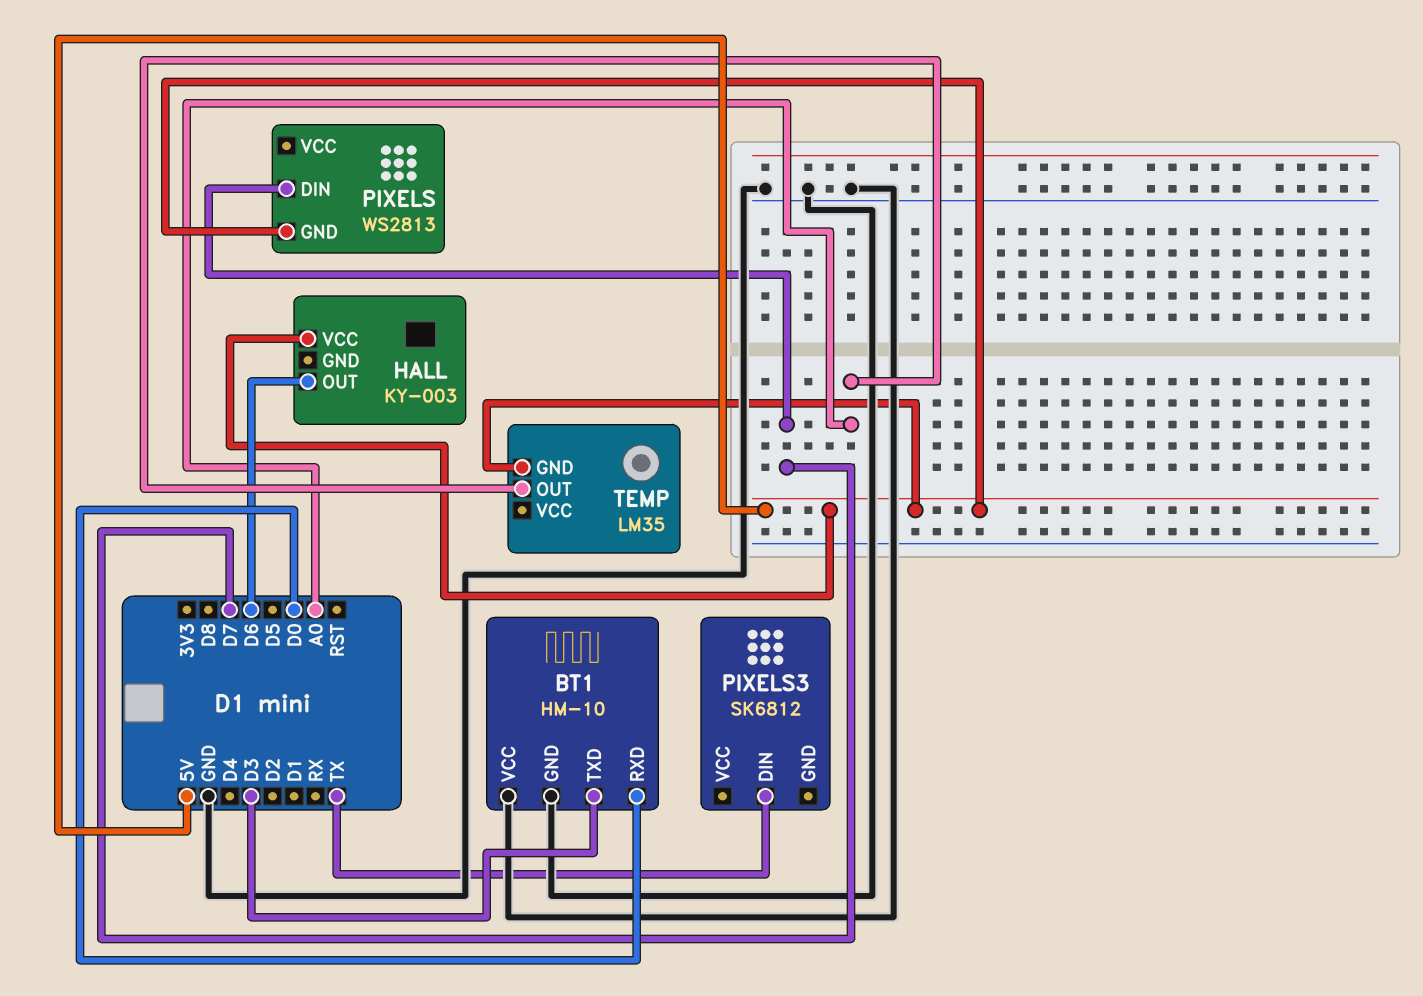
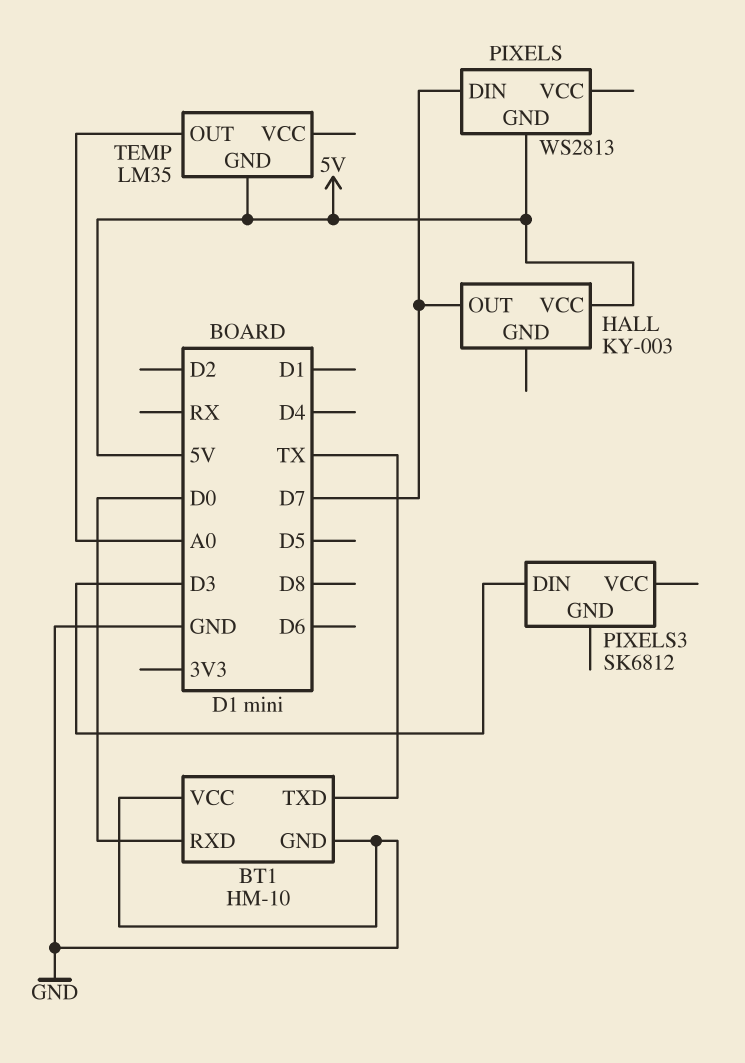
BT1 pin TXD: D3 -> TX
HALL pin OUT: D6 -> D7
PIXELS3 pin DIN: TX -> D3

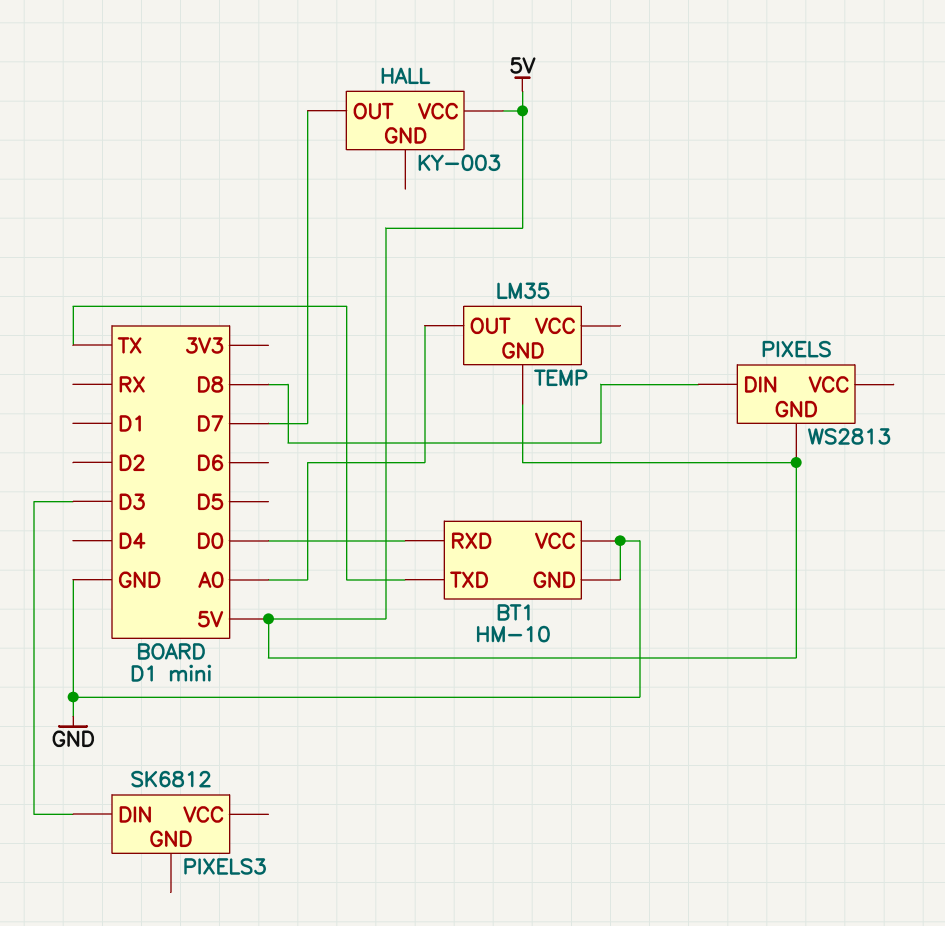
PIXELS pin DIN: D7 -> D8

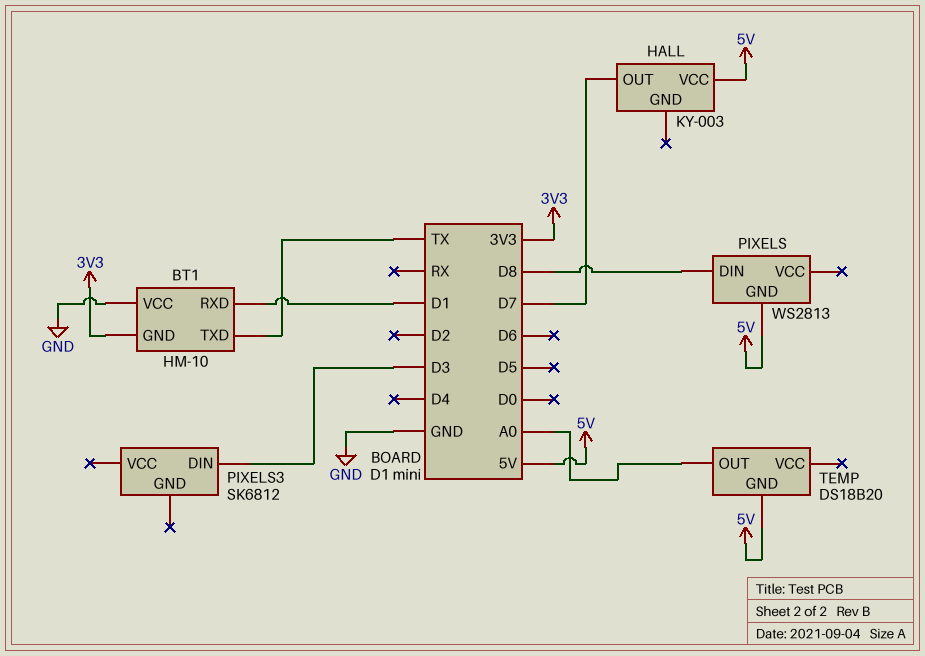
BT1 pin GND: GND -> 3V3
BT1 pin RXD: D0 -> D1
TEMP: LM35 -> DS18B20

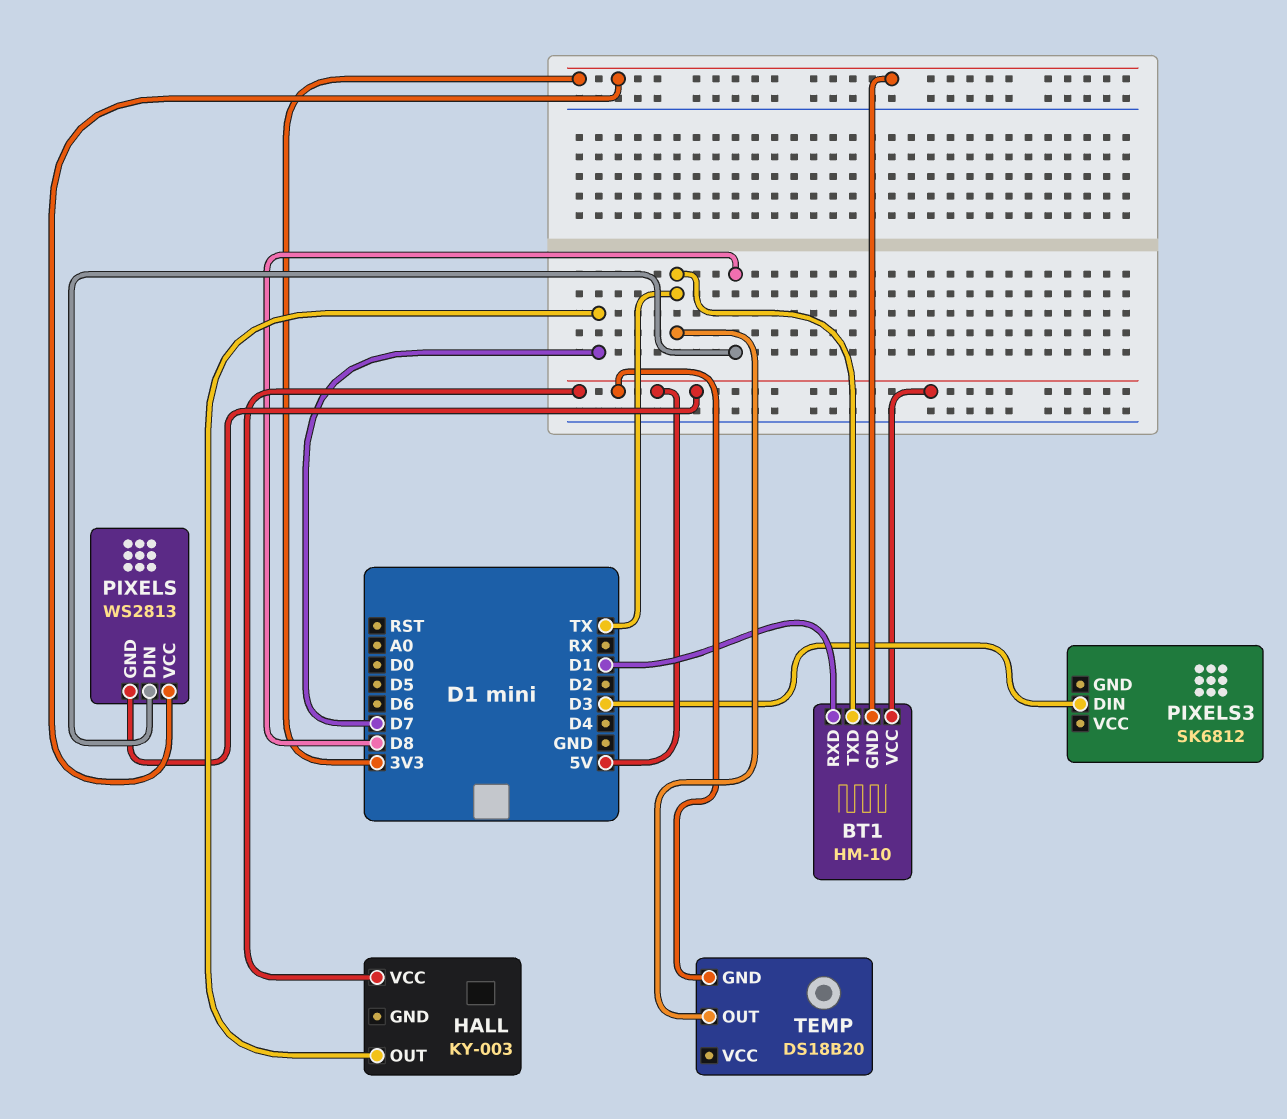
BT1 pin VCC: GND -> 5V
PIXELS pin VCC: none -> 3V3
TEMP pin OUT: A0 -> TX

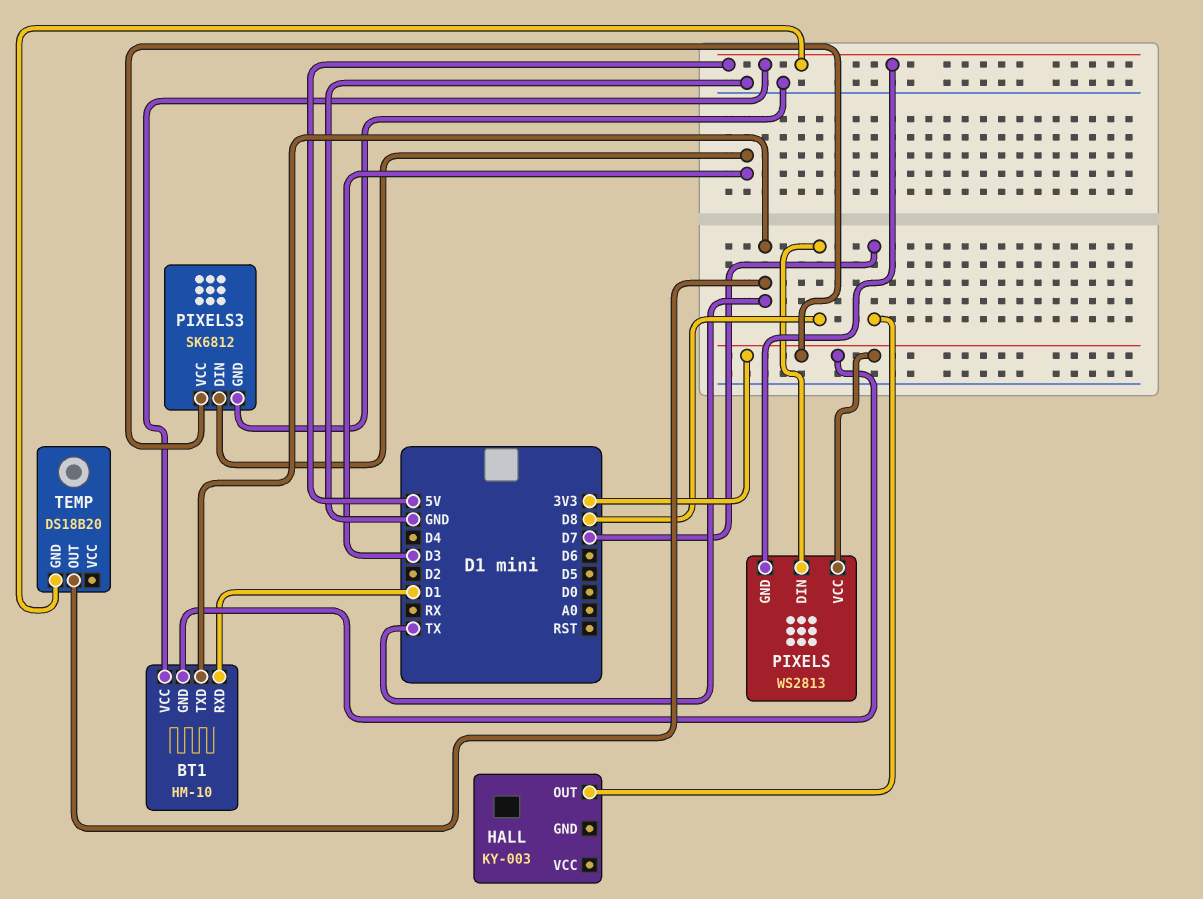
HALL pin VCC: 5V -> none
PIXELS3 pin GND: none -> GND
PIXELS3 pin VCC: none -> 3V3

